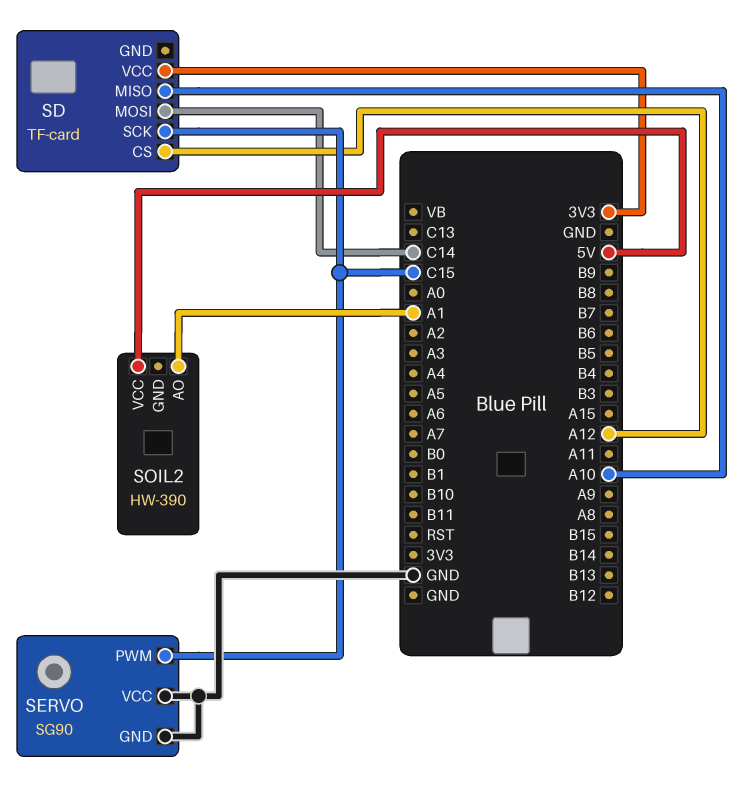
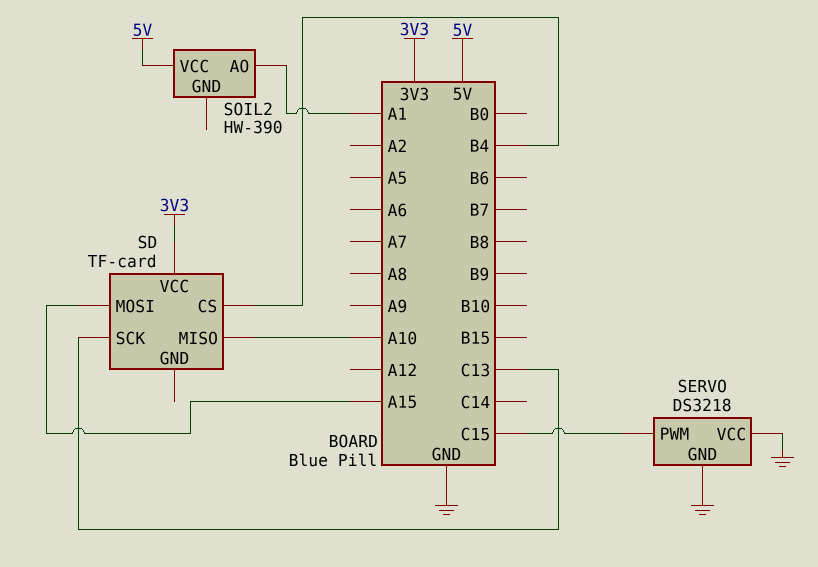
SD pin CS: A12 -> B4
SD pin MOSI: C14 -> A15
SD pin SCK: C15 -> C13
SERVO: SG90 -> DS3218

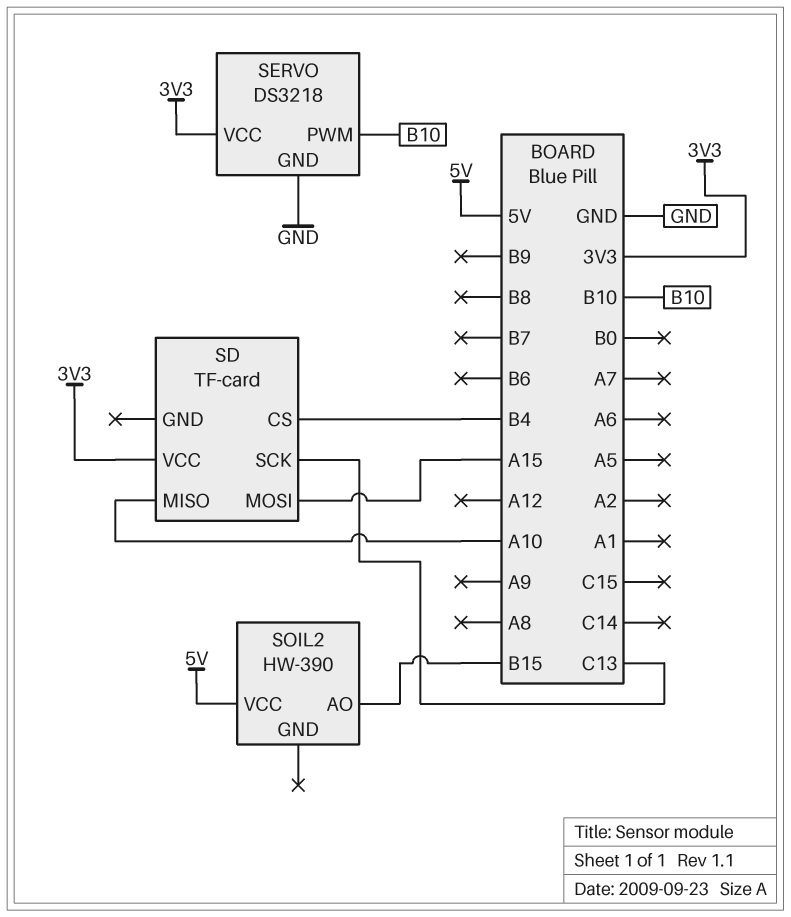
SERVO pin PWM: C15 -> B10
SERVO pin VCC: GND -> 3V3
SOIL2 pin AO: A1 -> B15

